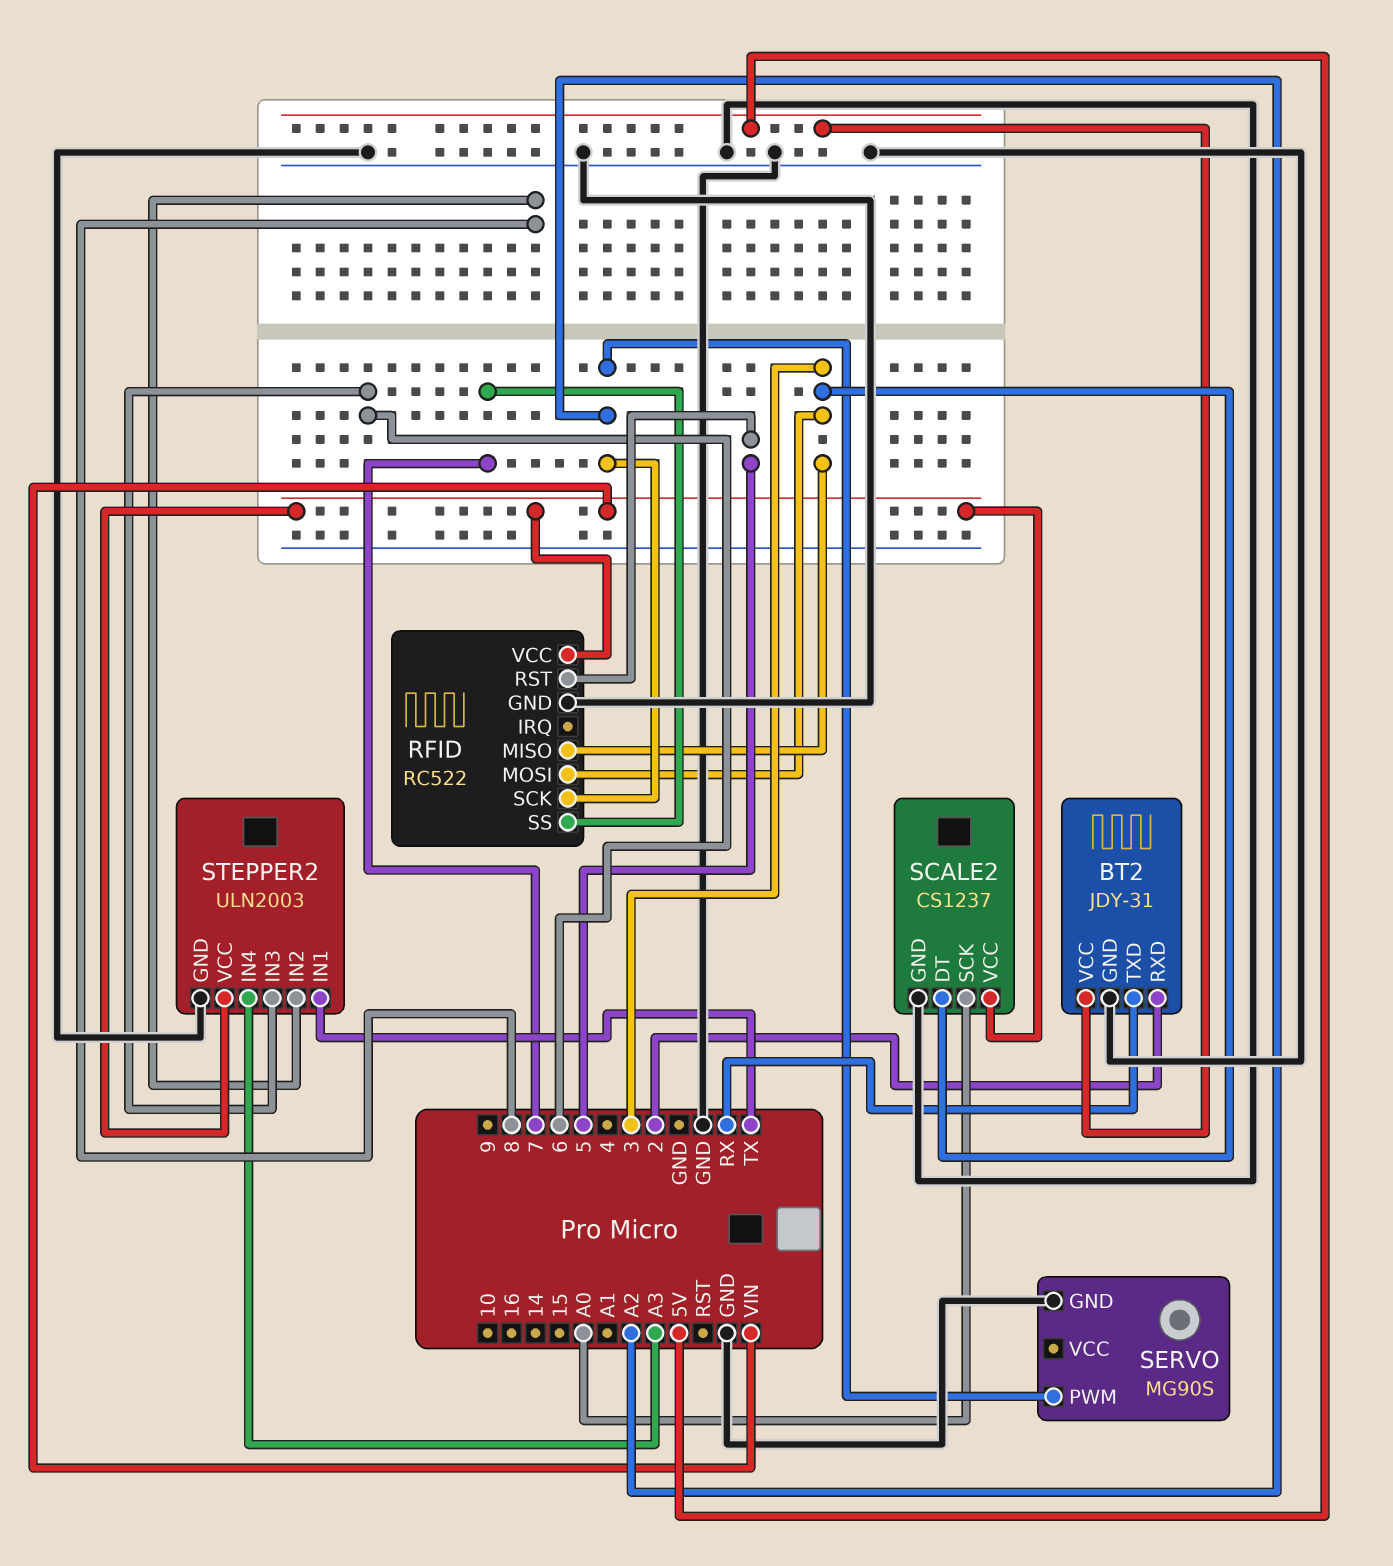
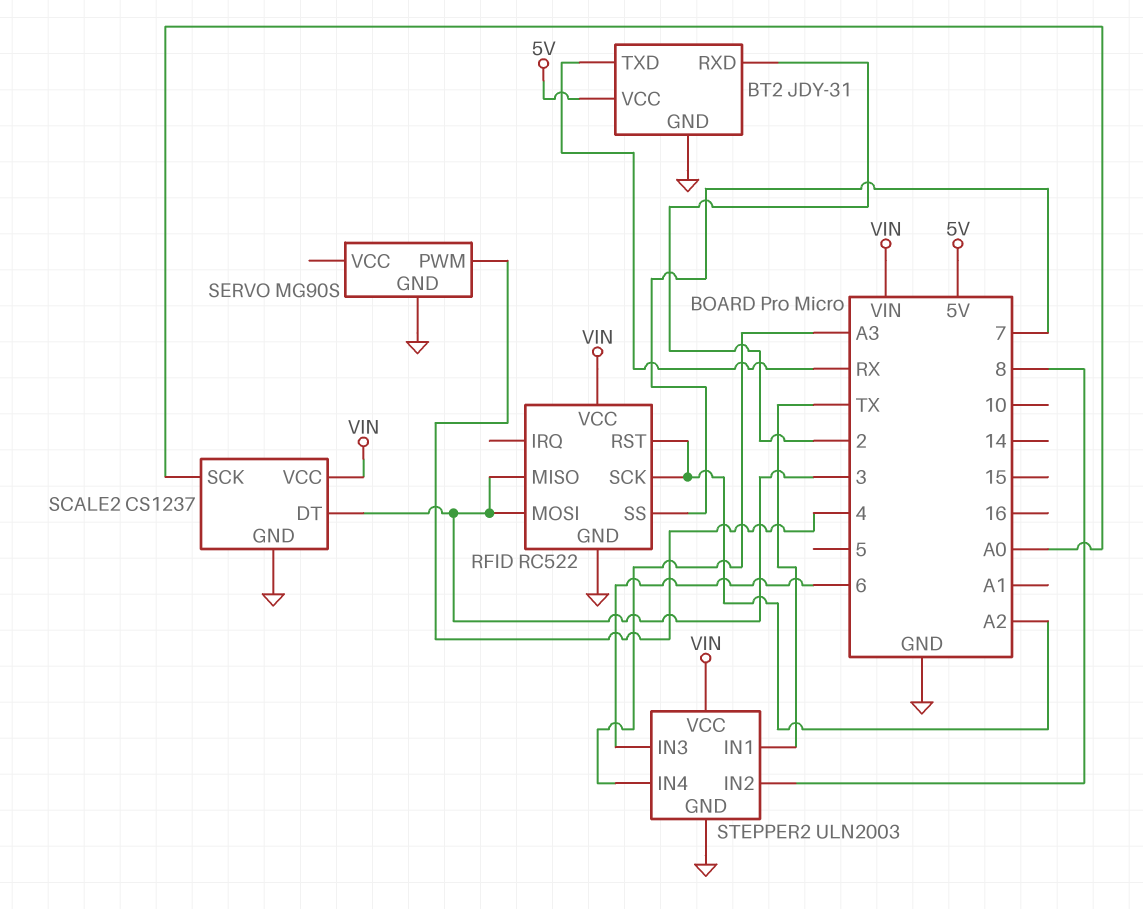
RFID pin RST: 5 -> A2
SERVO pin PWM: A2 -> 4

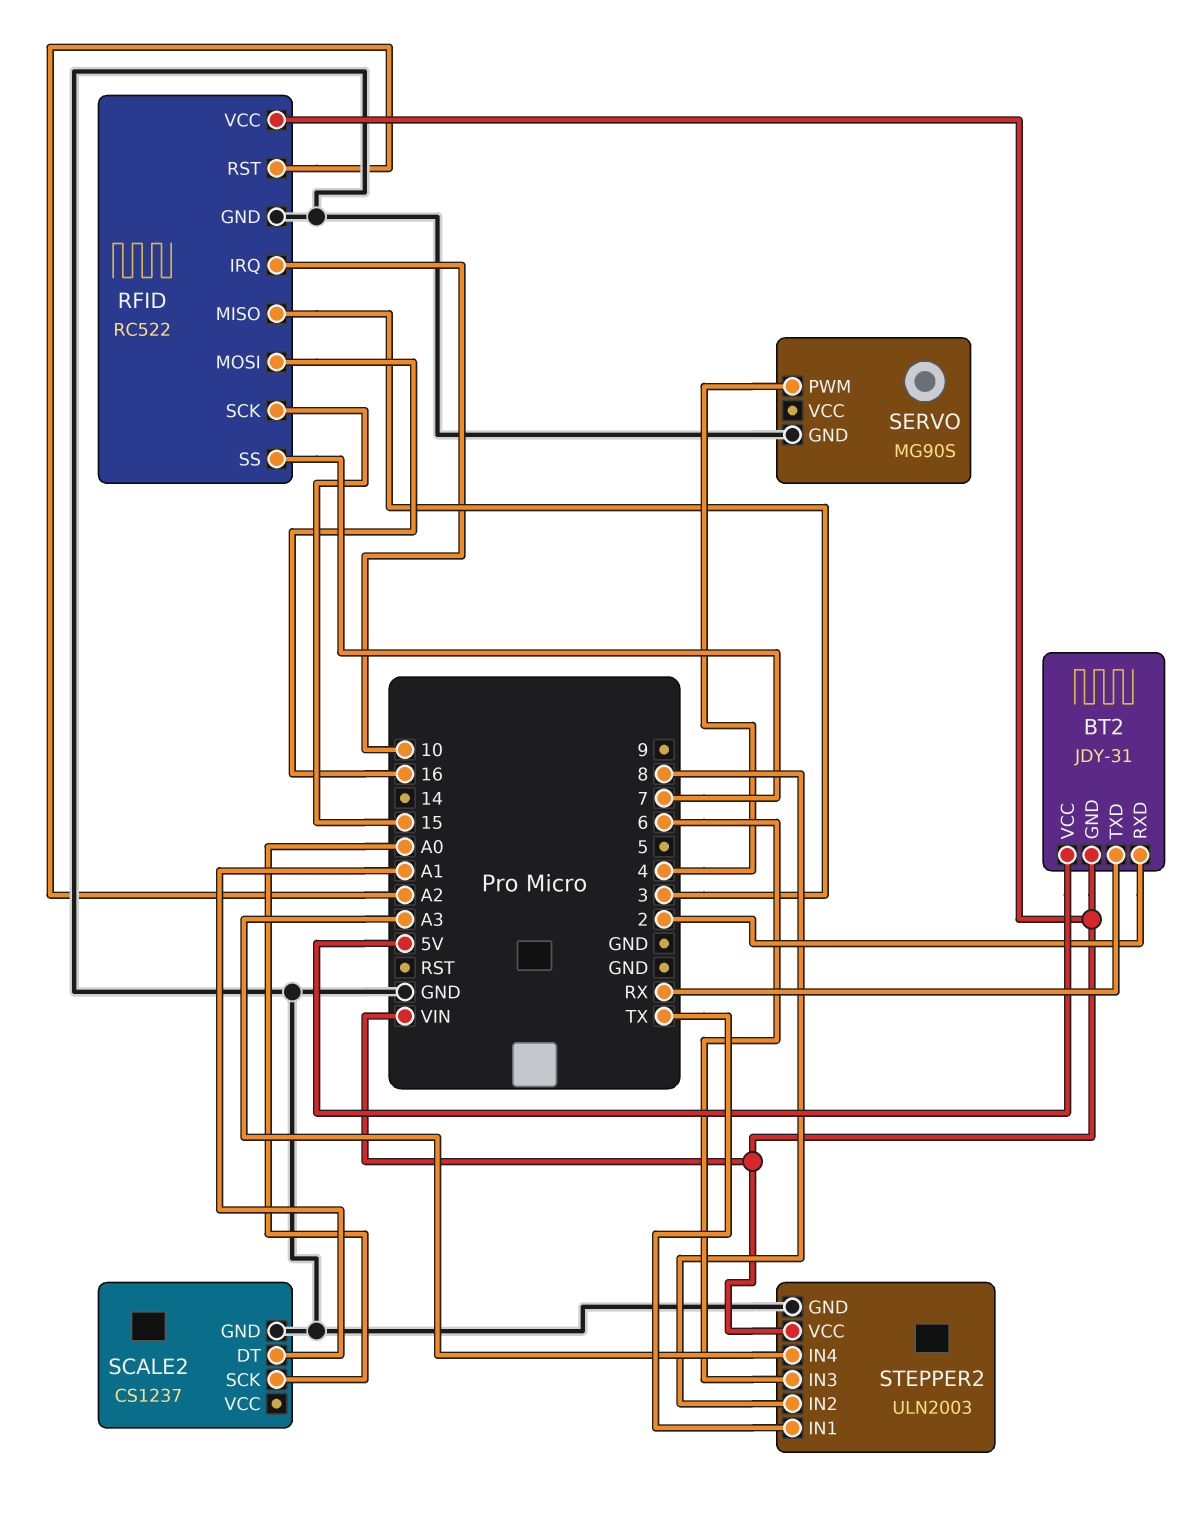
BT2 pin GND: GND -> VIN
RFID pin IRQ: none -> 10
RFID pin MOSI: 3 -> 16
RFID pin SCK: A2 -> 15
SCALE2 pin DT: 3 -> A1
SCALE2 pin VCC: VIN -> none

